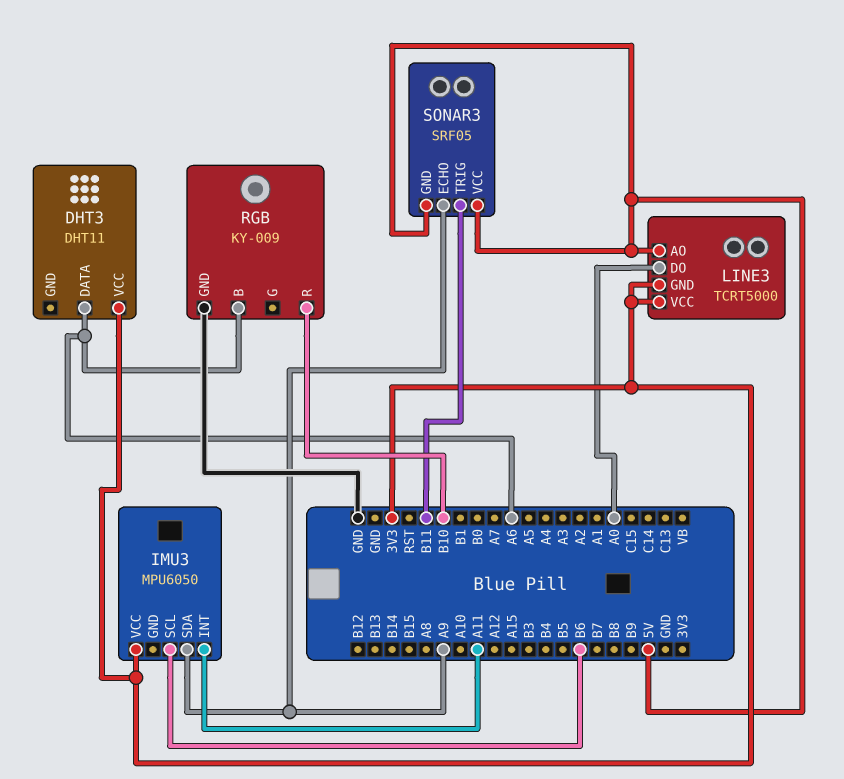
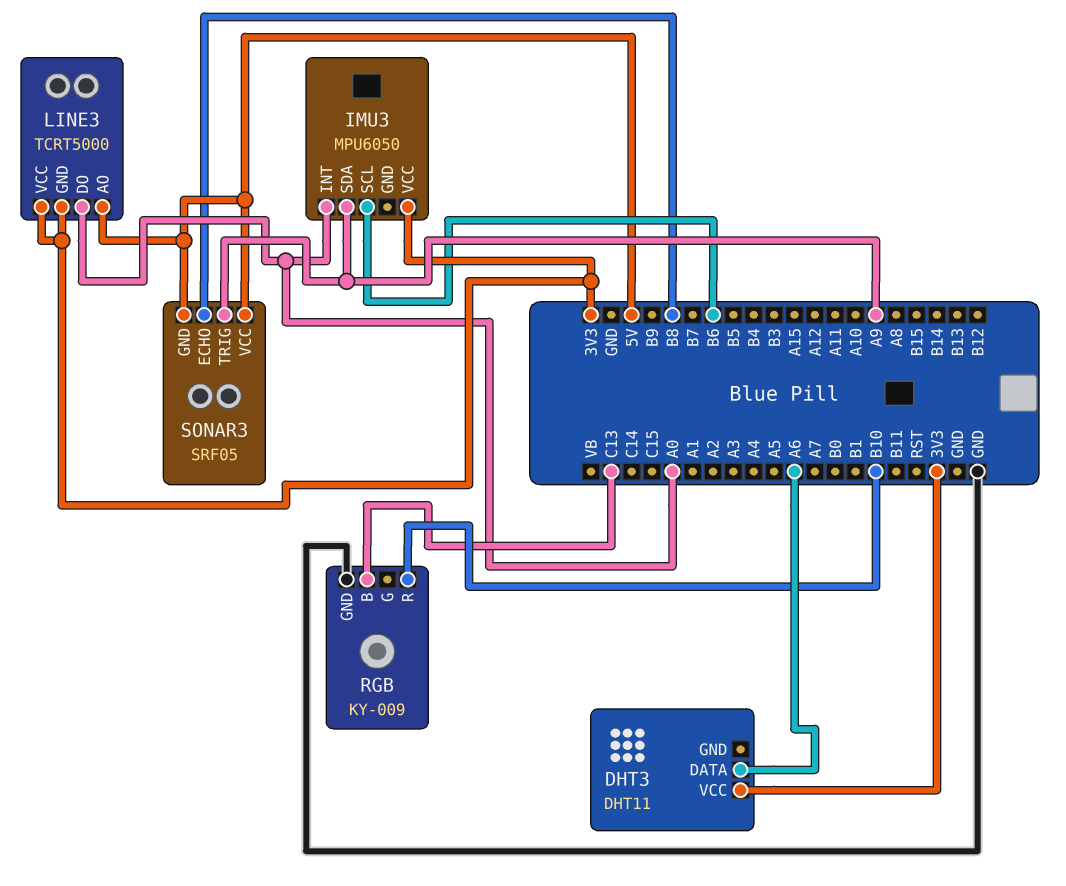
IMU3 pin INT: A11 -> A0
RGB pin B: A6 -> C13
SONAR3 pin ECHO: A9 -> B8
SONAR3 pin TRIG: B11 -> A9

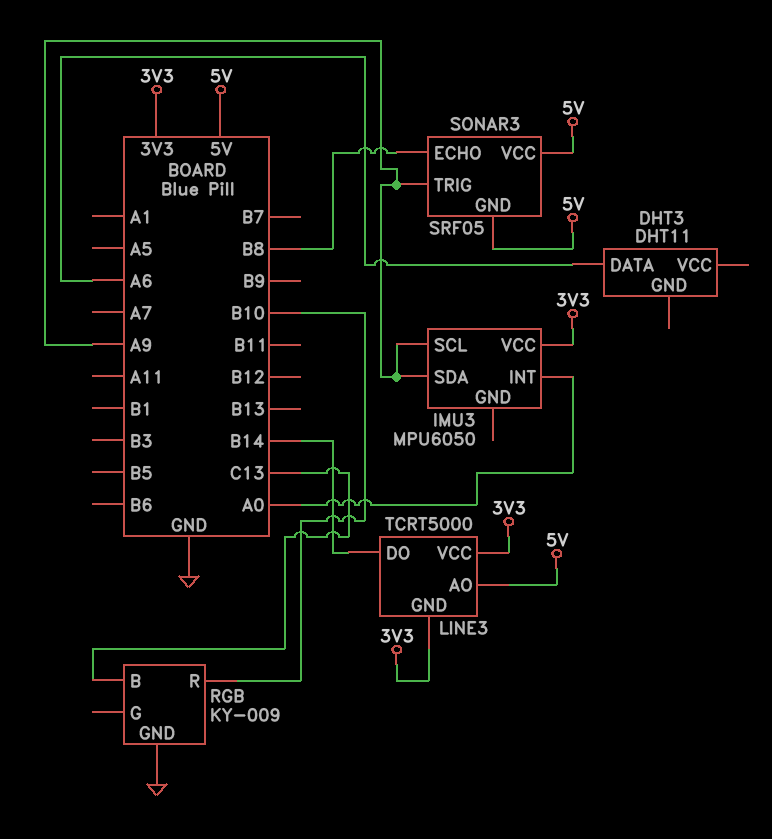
DHT3 pin VCC: 3V3 -> none
IMU3 pin SCL: B6 -> A9
LINE3 pin DO: A0 -> B14

